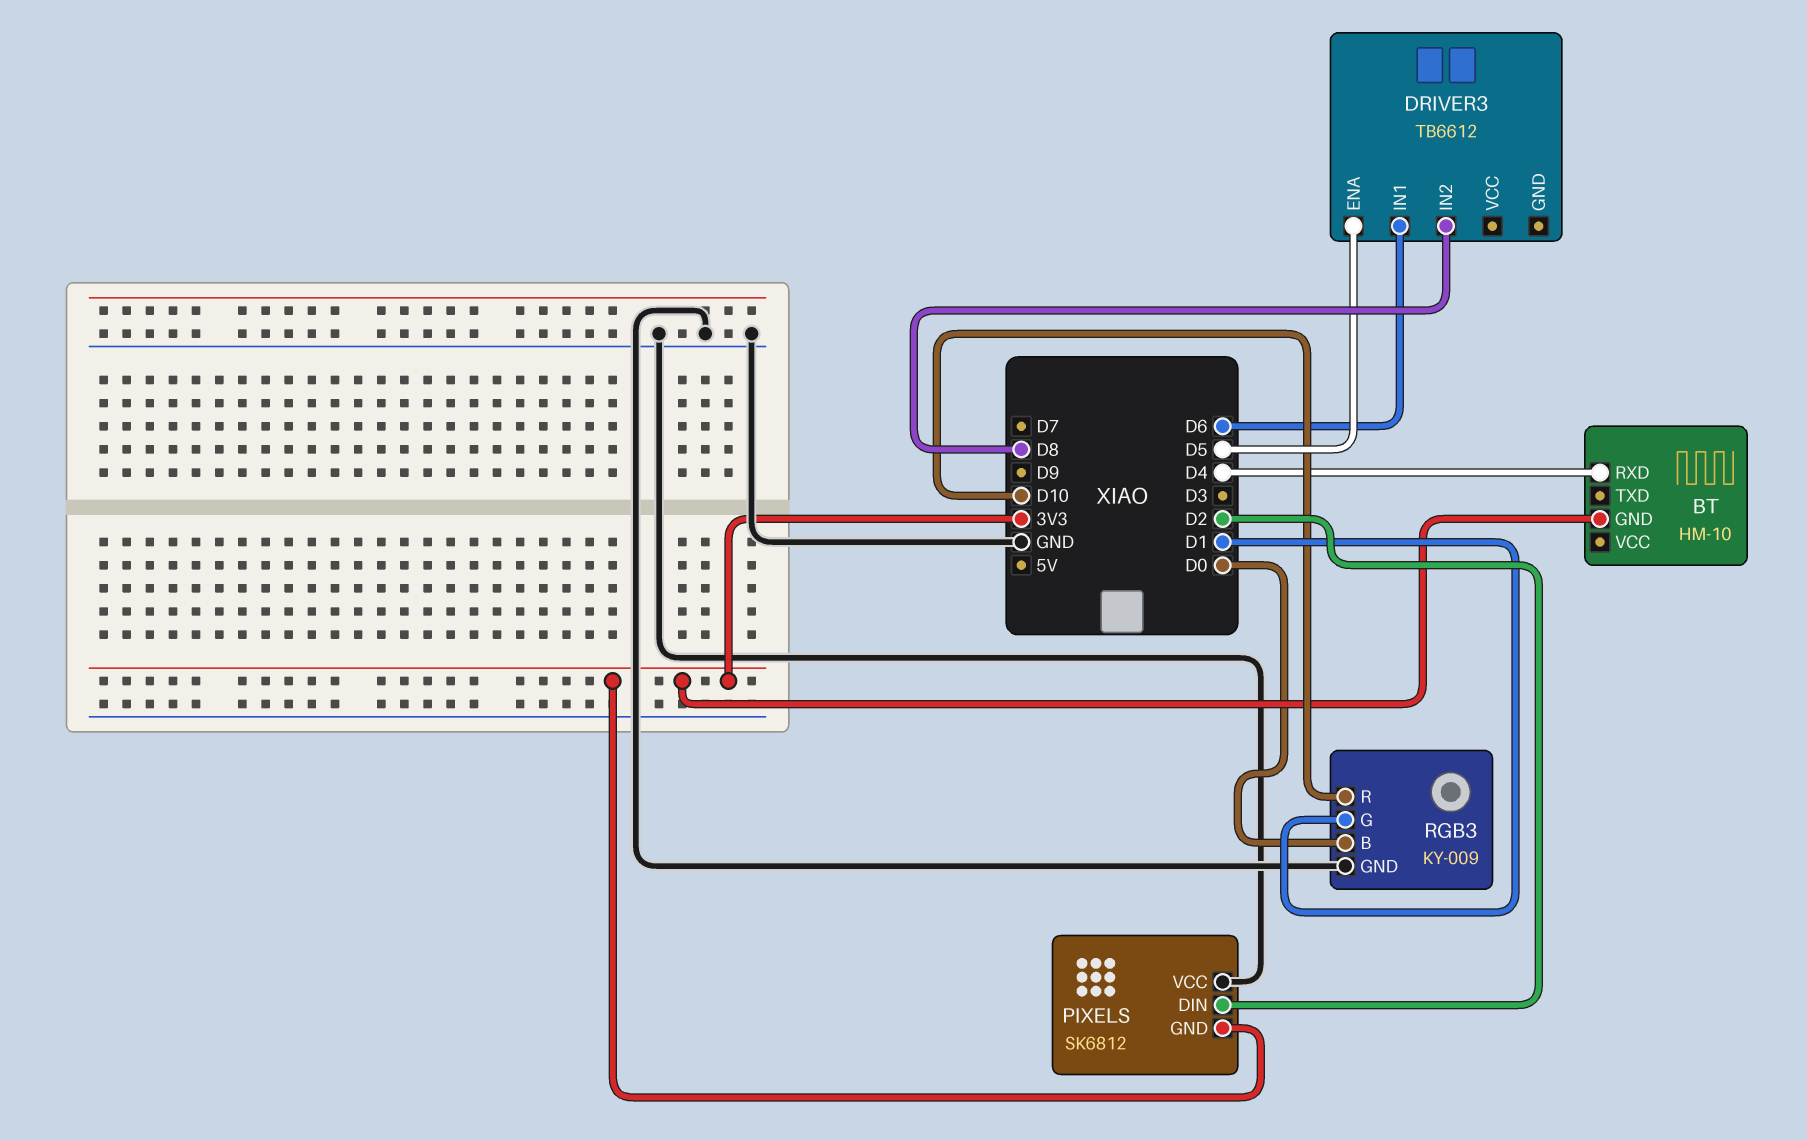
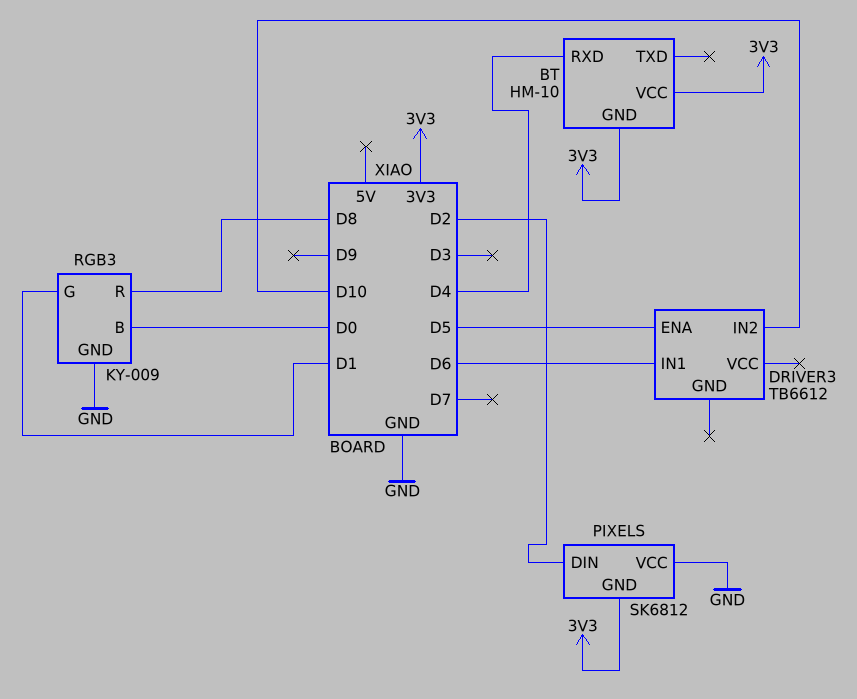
BT pin VCC: none -> 3V3
DRIVER3 pin IN2: D8 -> D10
RGB3 pin R: D10 -> D8

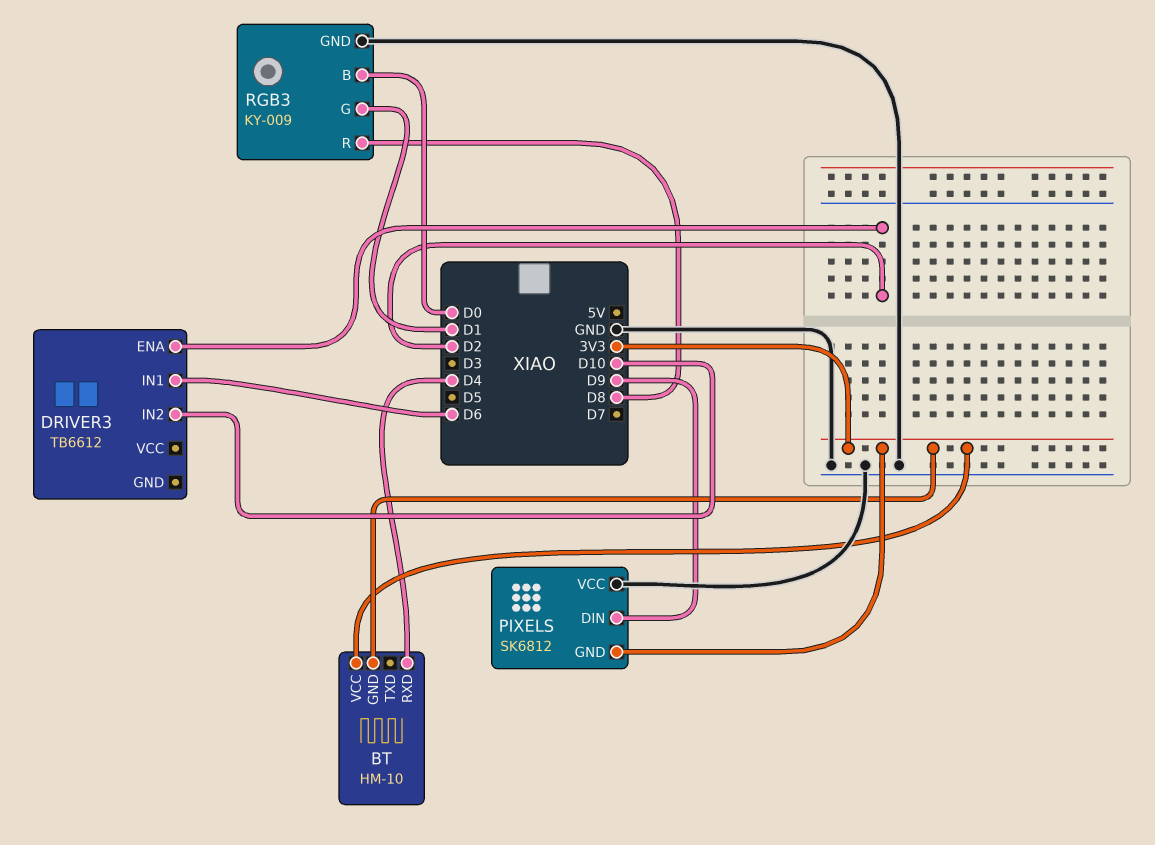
DRIVER3 pin ENA: D5 -> D2
PIXELS pin DIN: D2 -> D9

